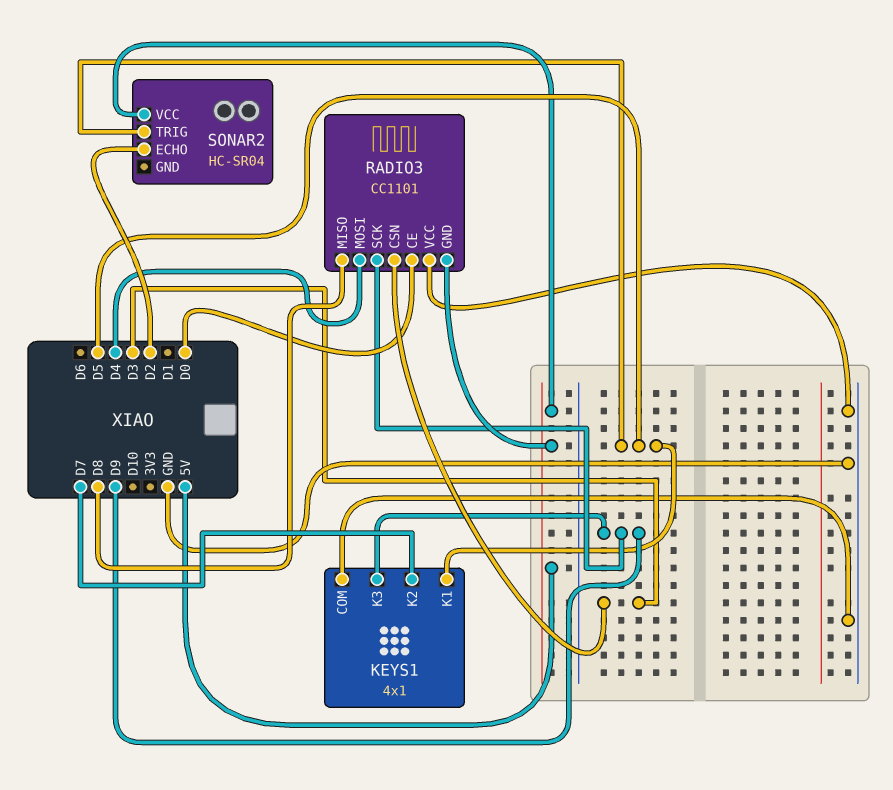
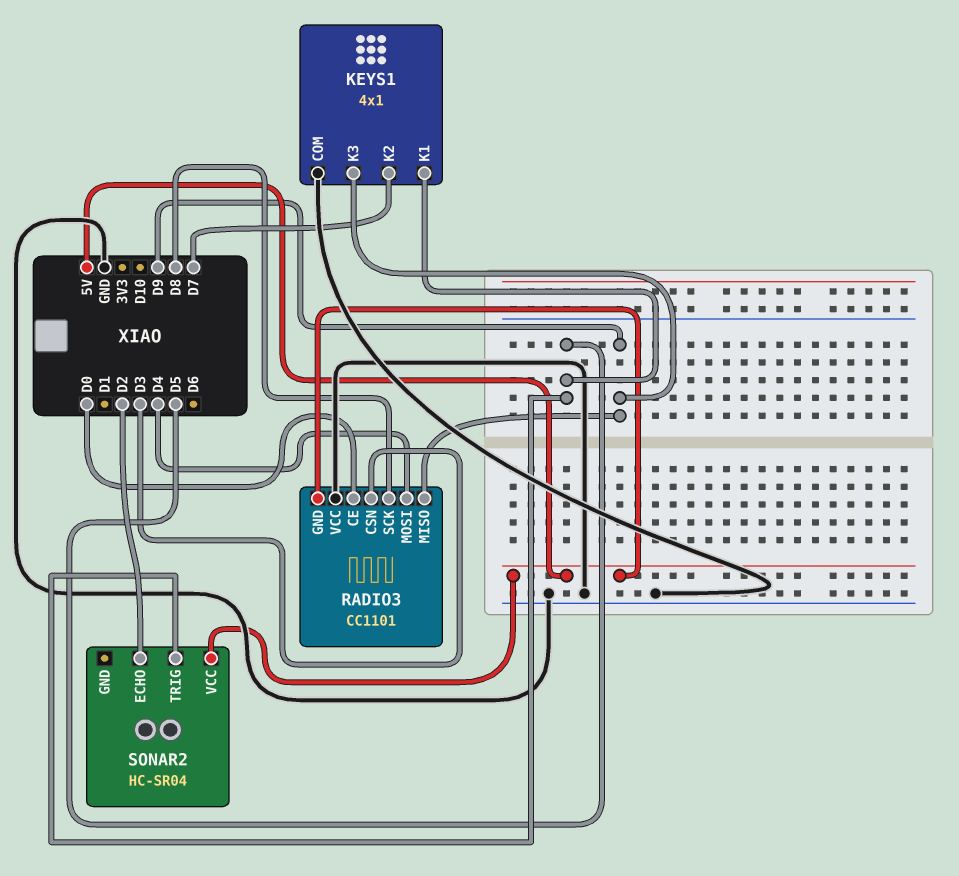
RADIO3 pin MISO: D8 -> D9
RADIO3 pin SCK: D9 -> D8

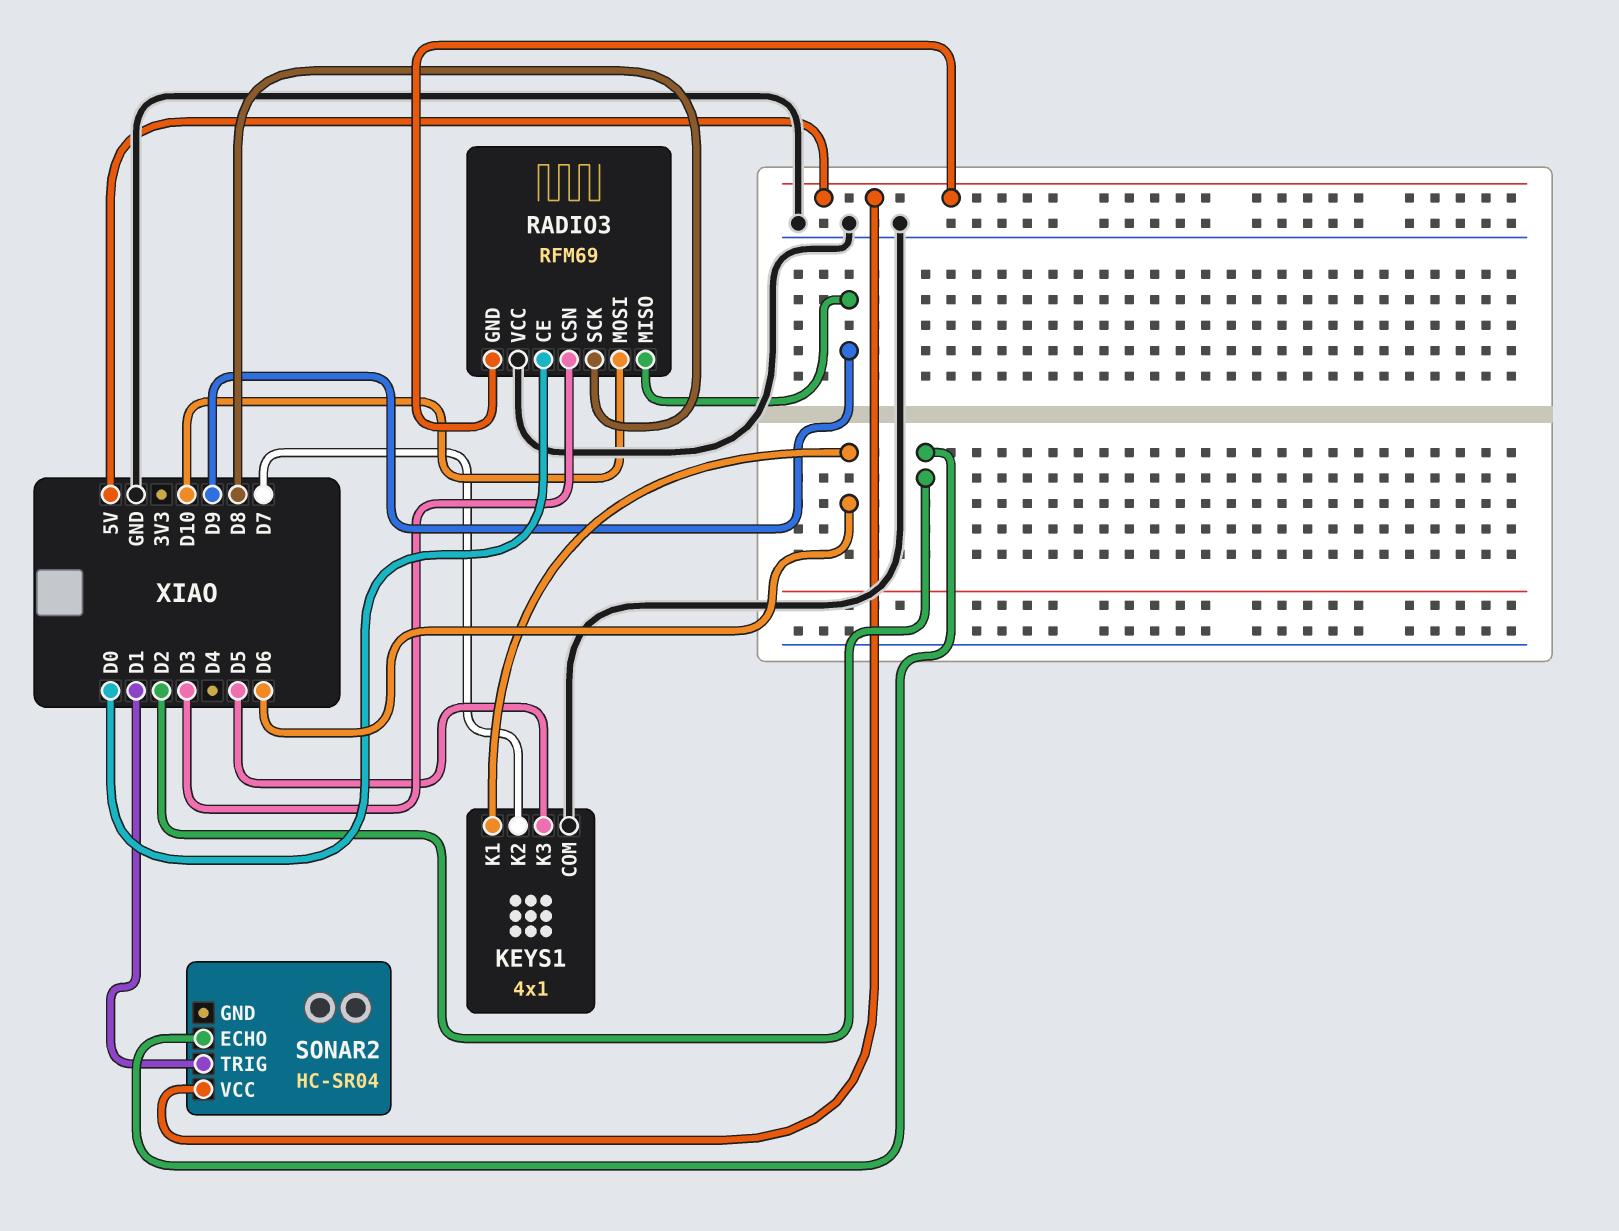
KEYS1 pin K1: D5 -> D6
KEYS1 pin K3: D9 -> D5
RADIO3: CC1101 -> RFM69
RADIO3 pin MOSI: D4 -> D10
SONAR2 pin TRIG: D5 -> D1

